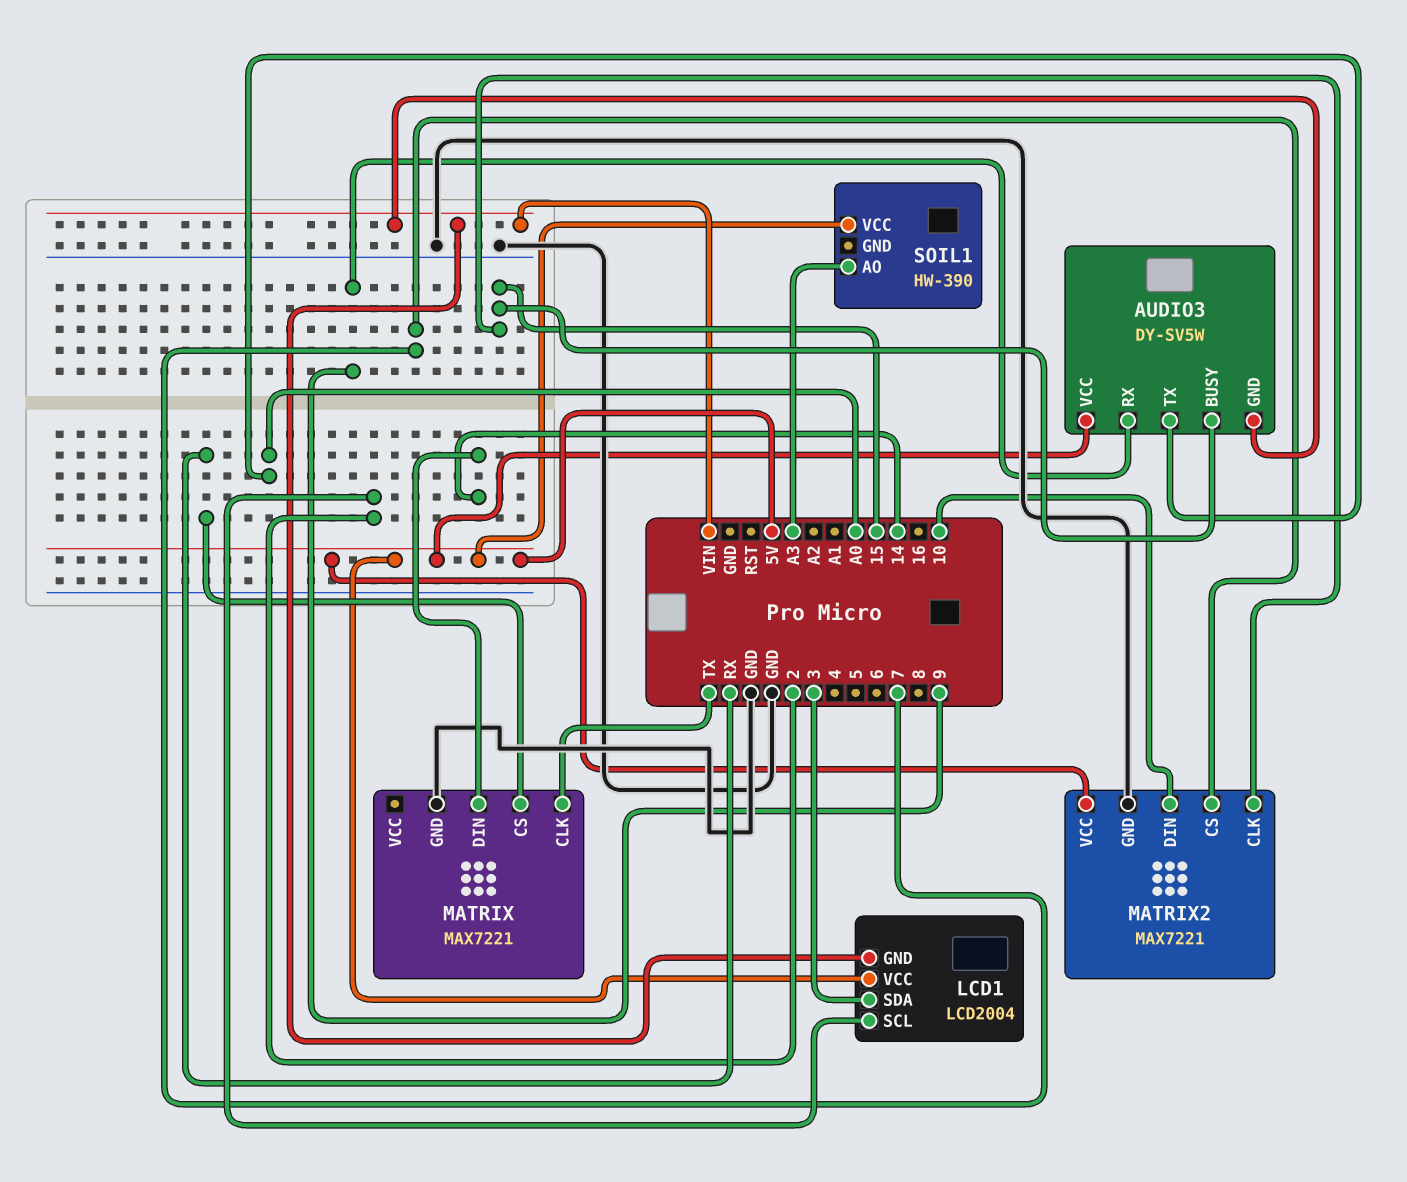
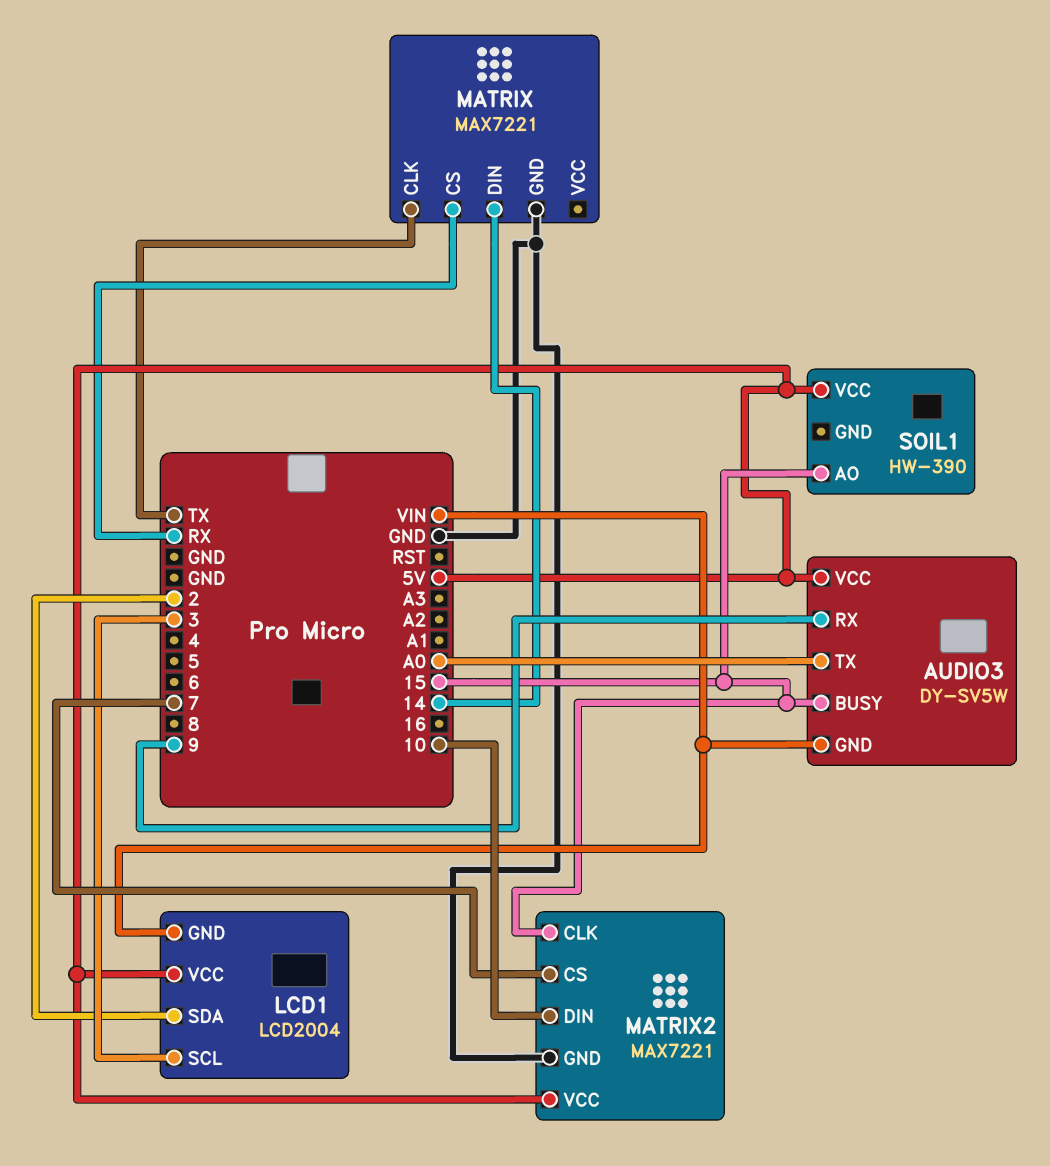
LCD1 pin SCL: 2 -> 3
LCD1 pin SDA: 3 -> 2
SOIL1 pin AO: A3 -> 15

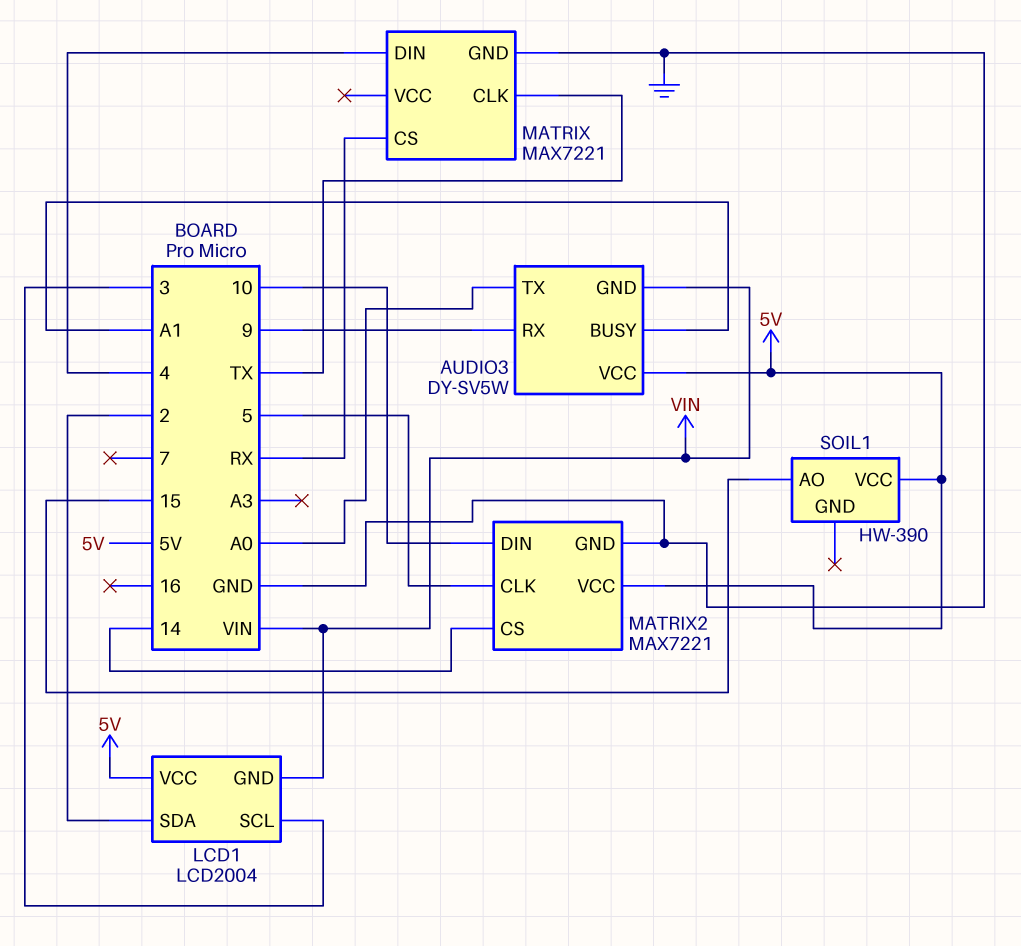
AUDIO3 pin BUSY: 15 -> A1
MATRIX pin DIN: 14 -> 4
MATRIX2 pin CLK: 15 -> 5
MATRIX2 pin CS: 7 -> 14

